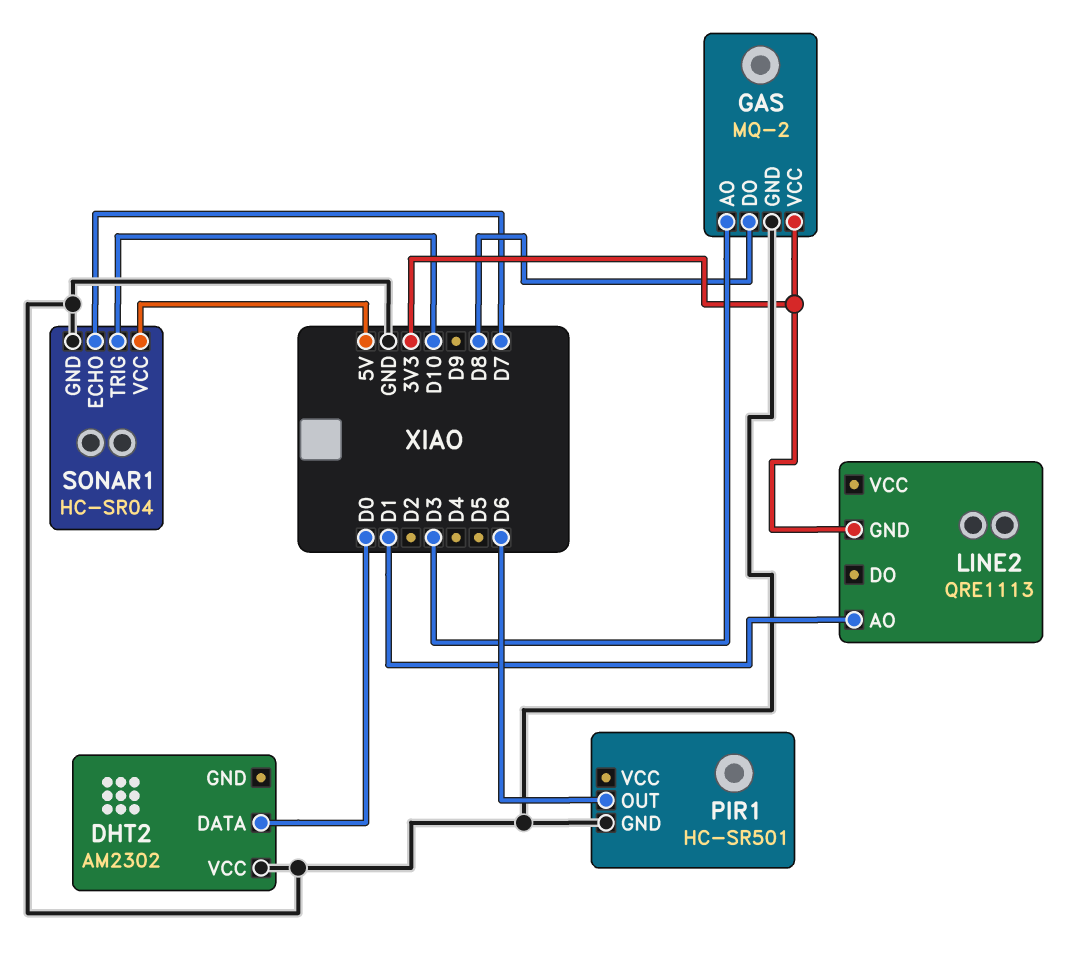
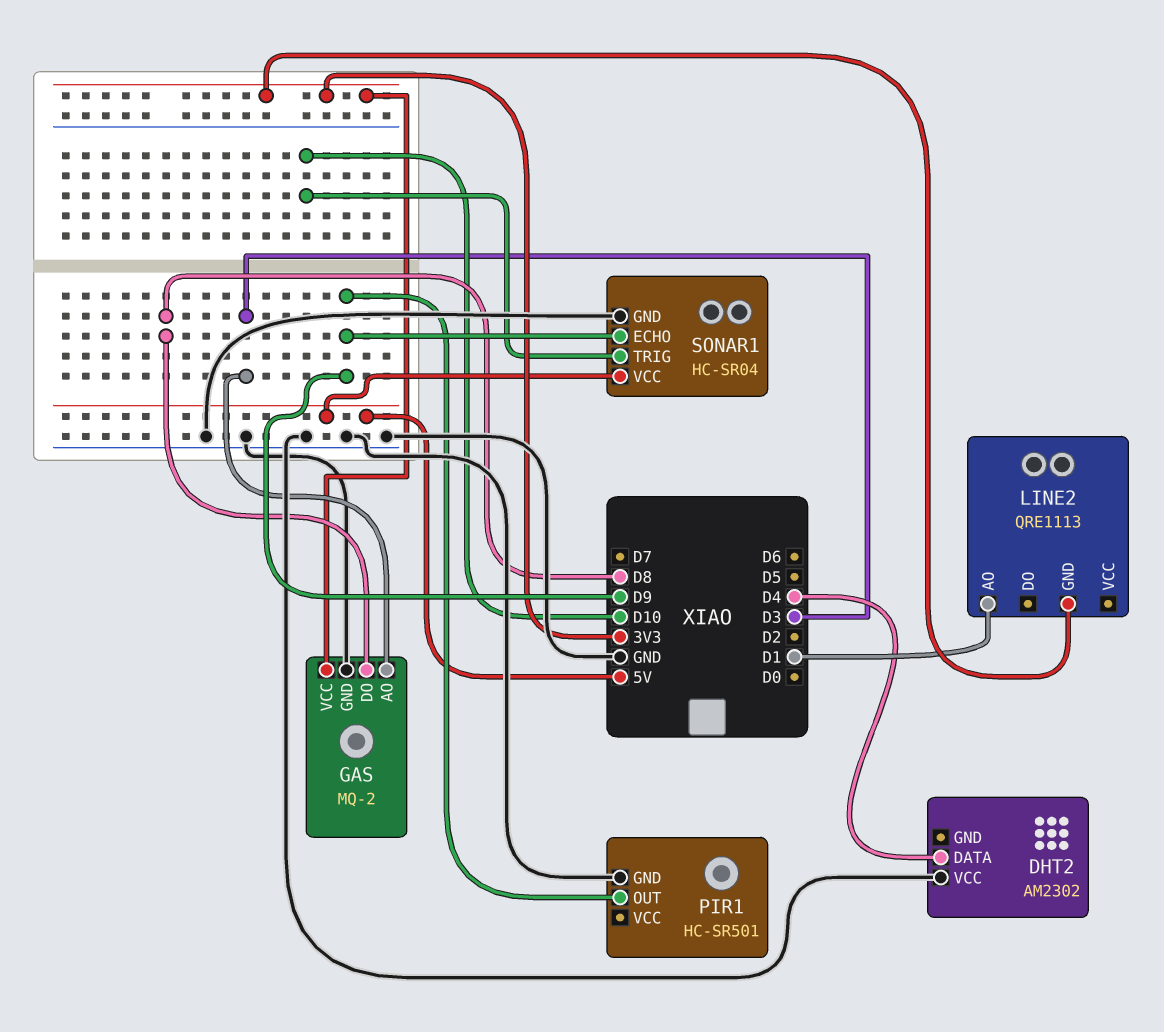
DHT2 pin DATA: D0 -> D4
PIR1 pin OUT: D6 -> D9
SONAR1 pin ECHO: D7 -> D9

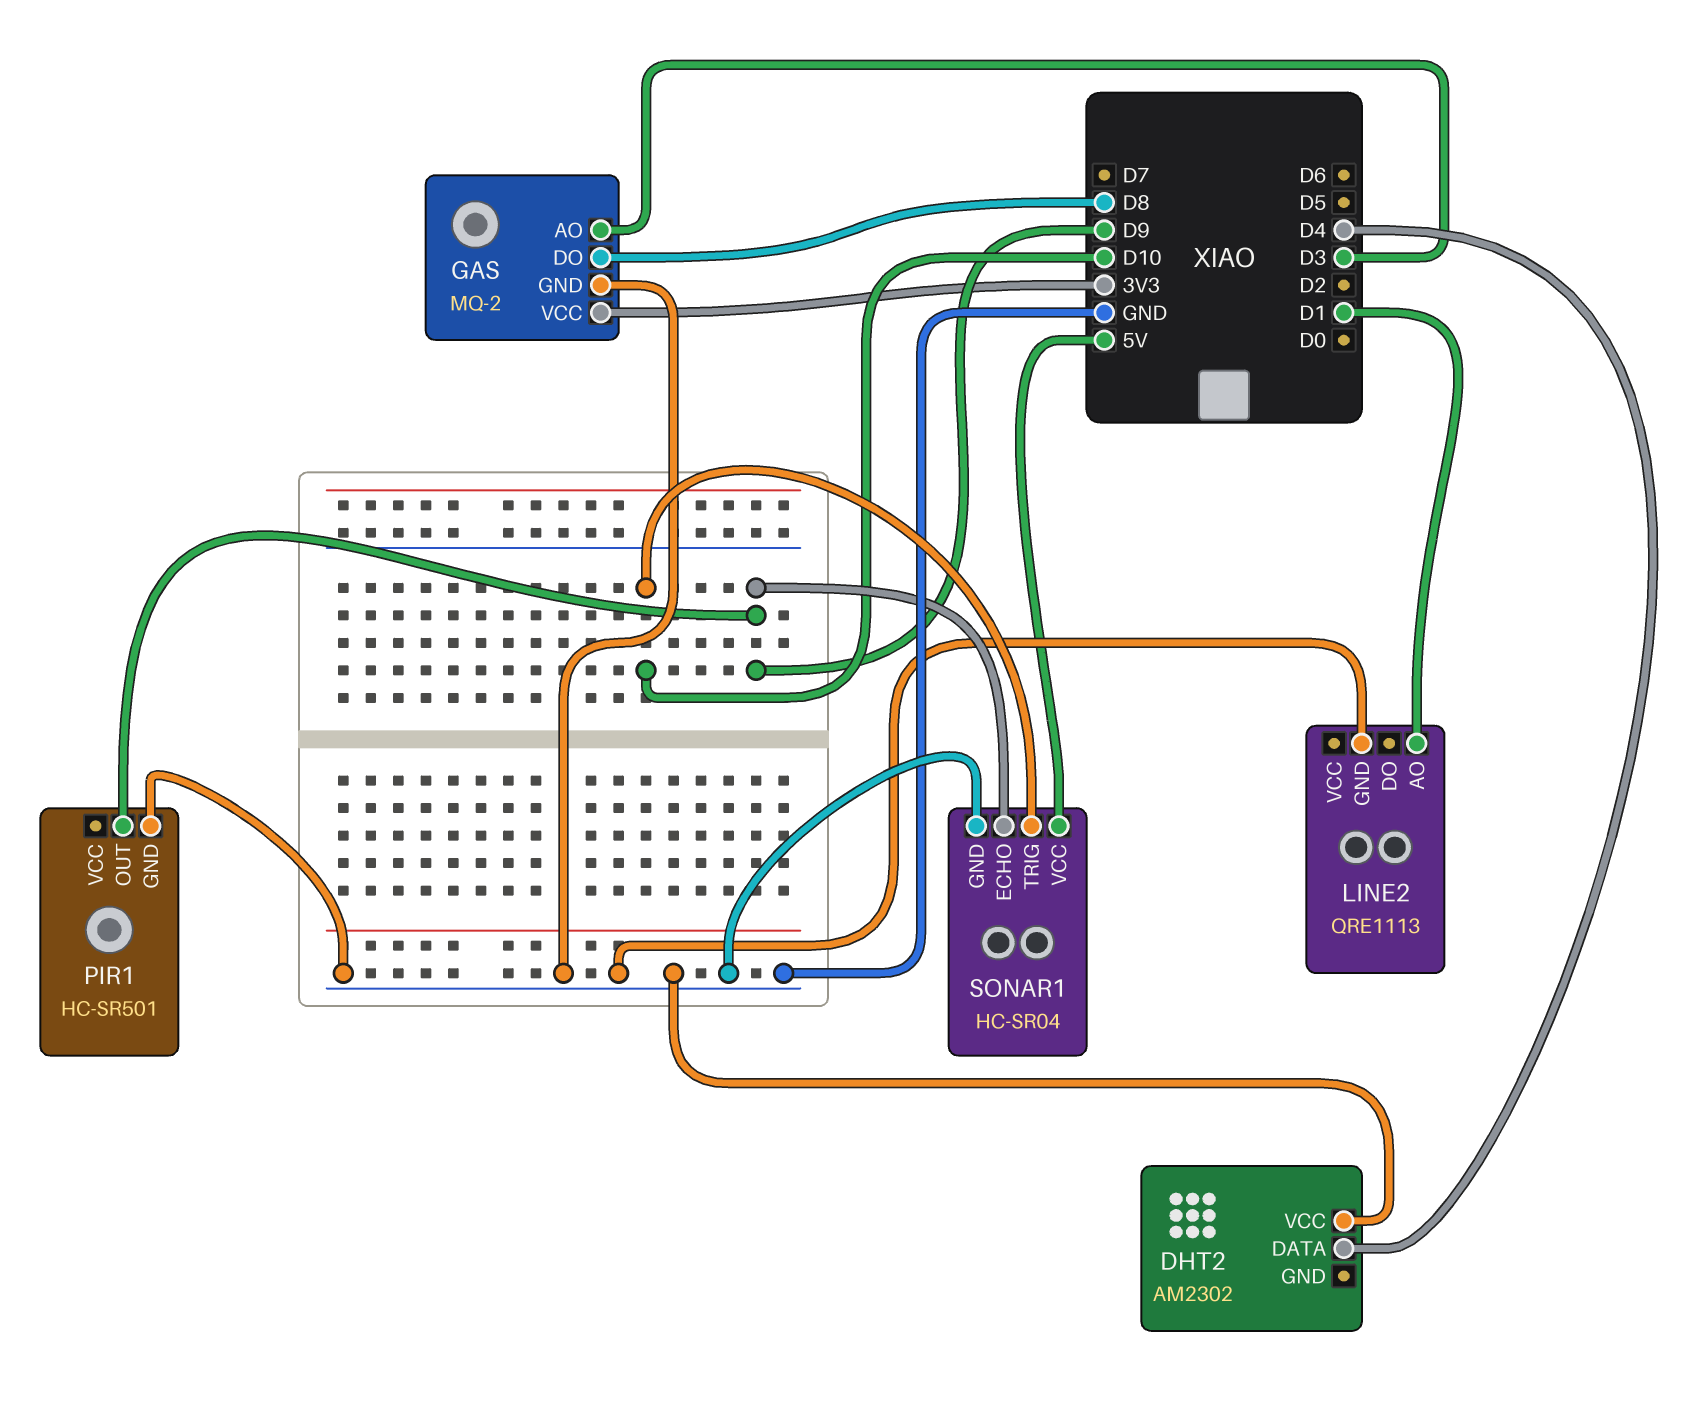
LINE2 pin GND: 3V3 -> GND

